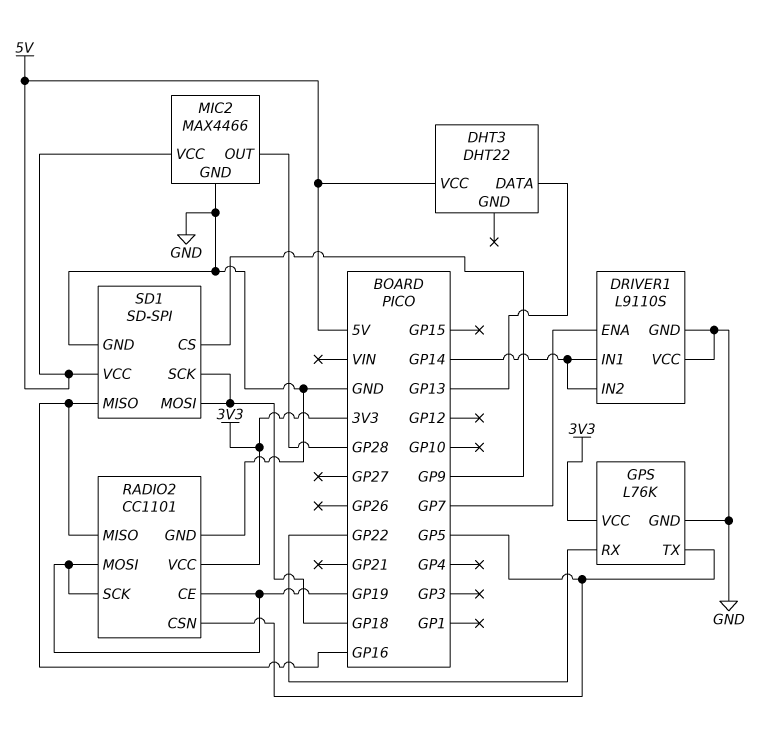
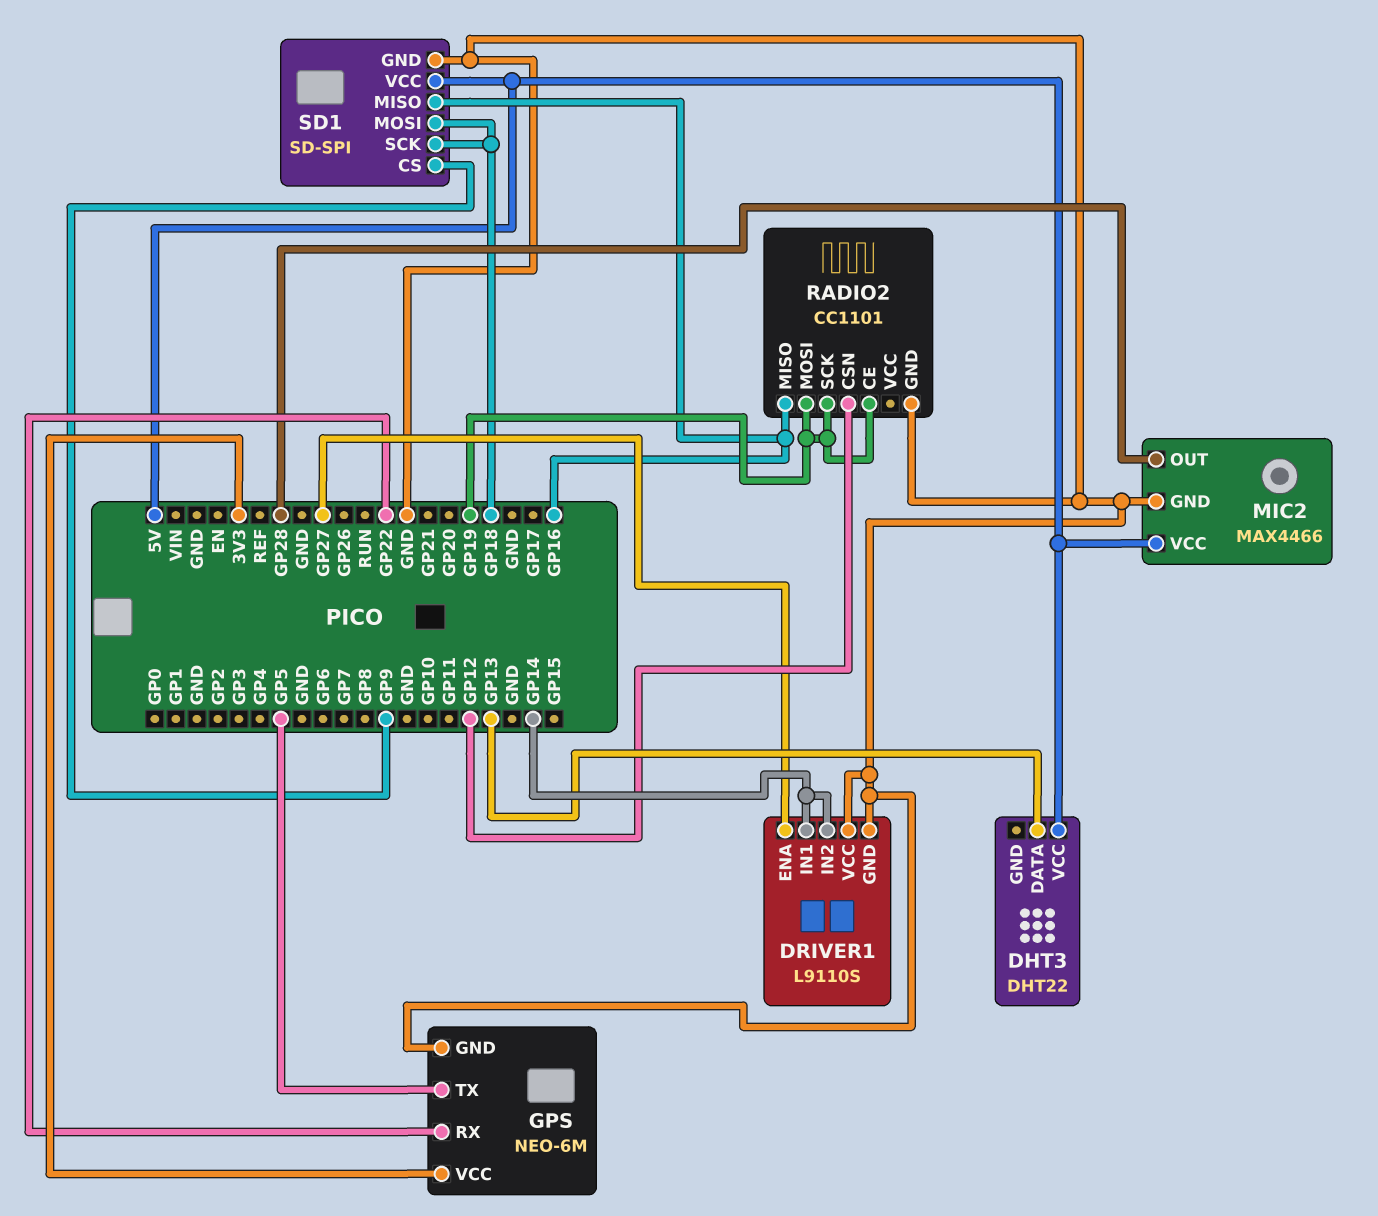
DRIVER1 pin ENA: GP7 -> GP27
GPS: L76K -> NEO-6M
RADIO2 pin CSN: GP5 -> GP12
RADIO2 pin VCC: 3V3 -> none

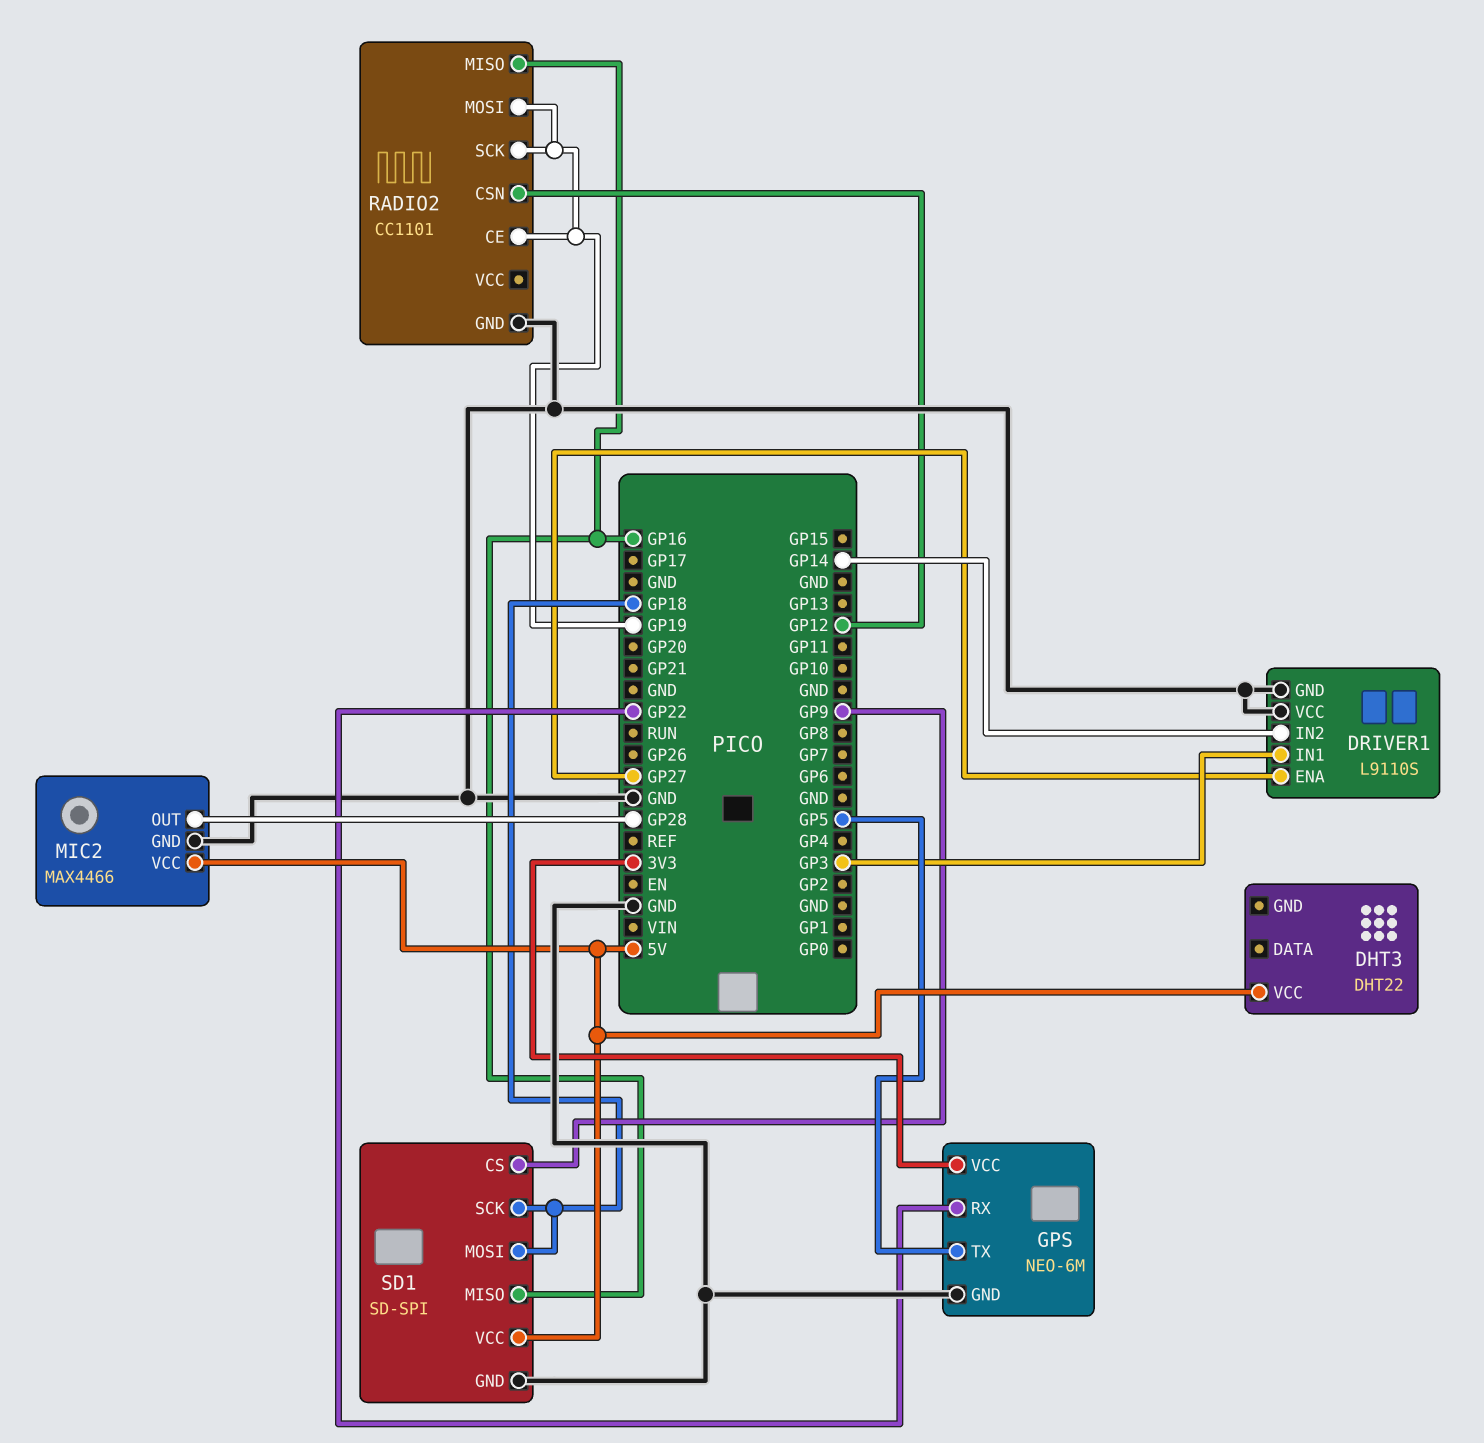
DHT3 pin DATA: GP13 -> none
DRIVER1 pin IN1: GP14 -> GP3

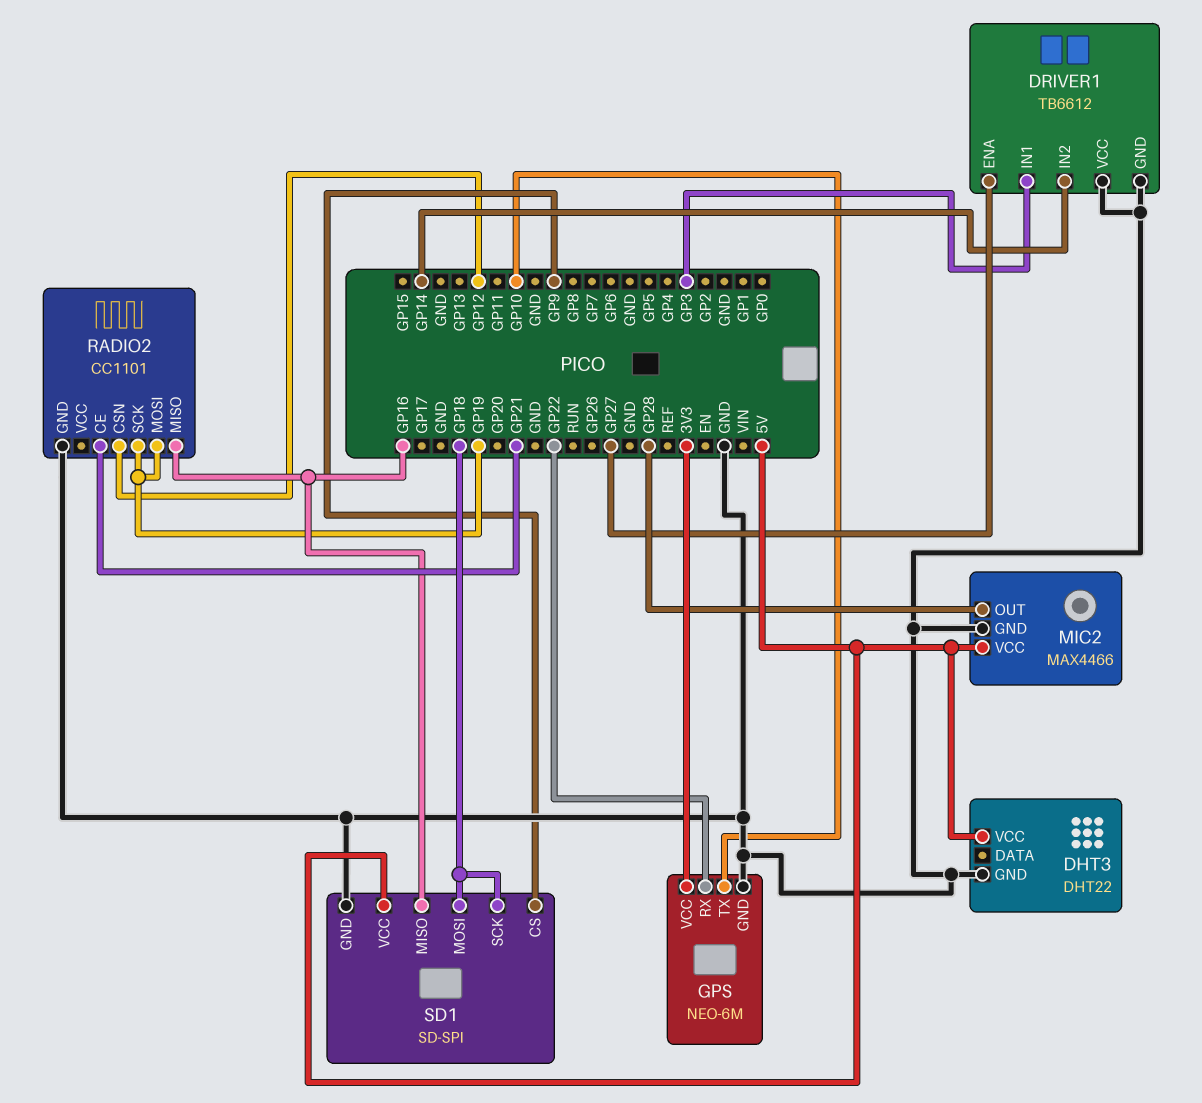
DHT3 pin GND: none -> GND
DRIVER1: L9110S -> TB6612
GPS pin TX: GP5 -> GP10
RADIO2 pin CE: GP19 -> GP21

